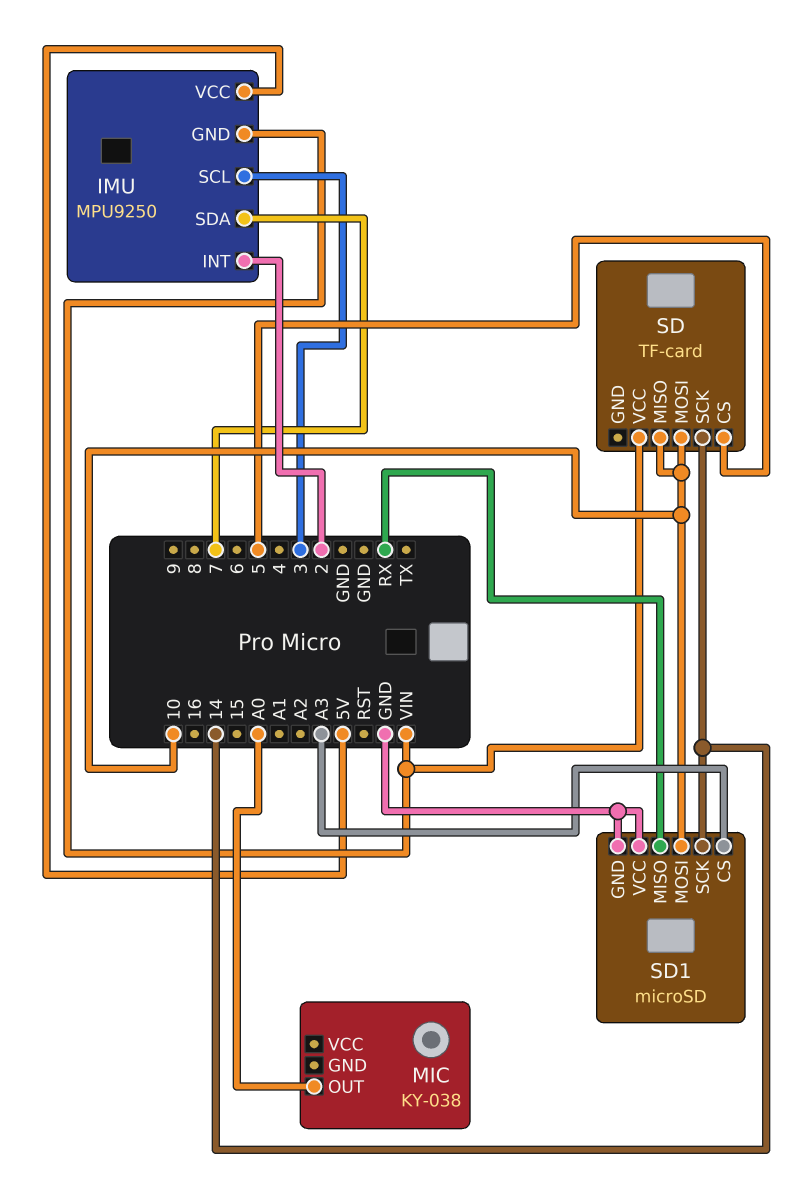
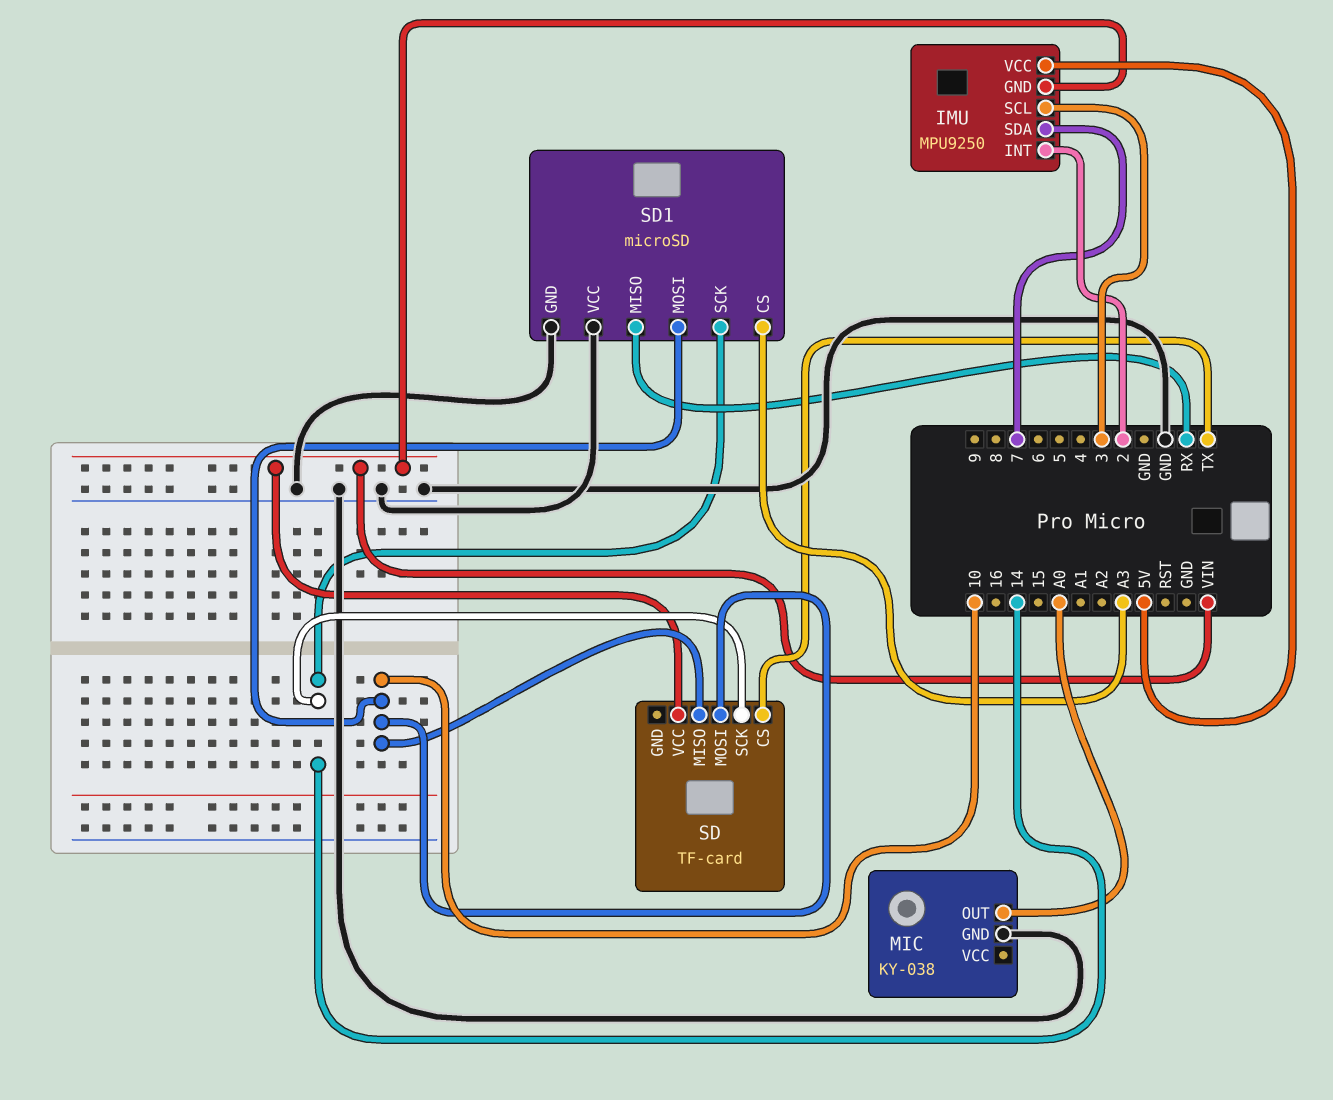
MIC pin GND: none -> GND
SD pin CS: 5 -> TX

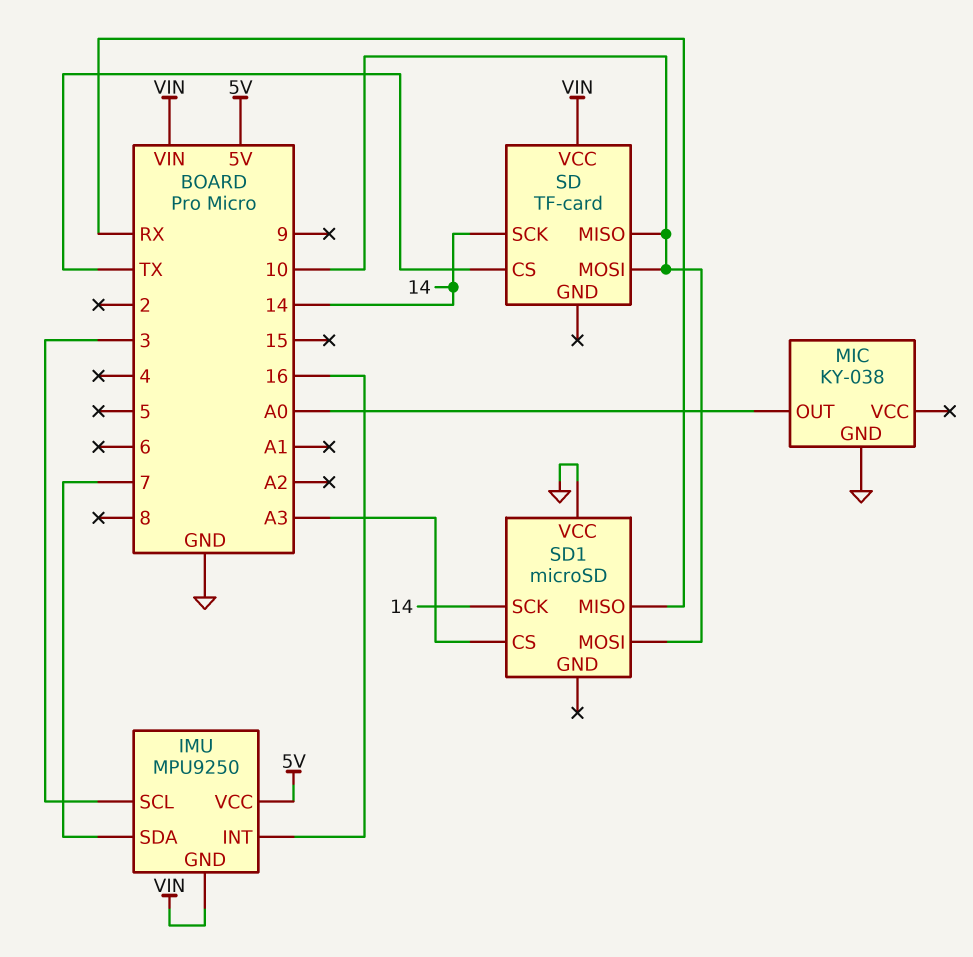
IMU pin INT: 2 -> 16
SD1 pin GND: GND -> none

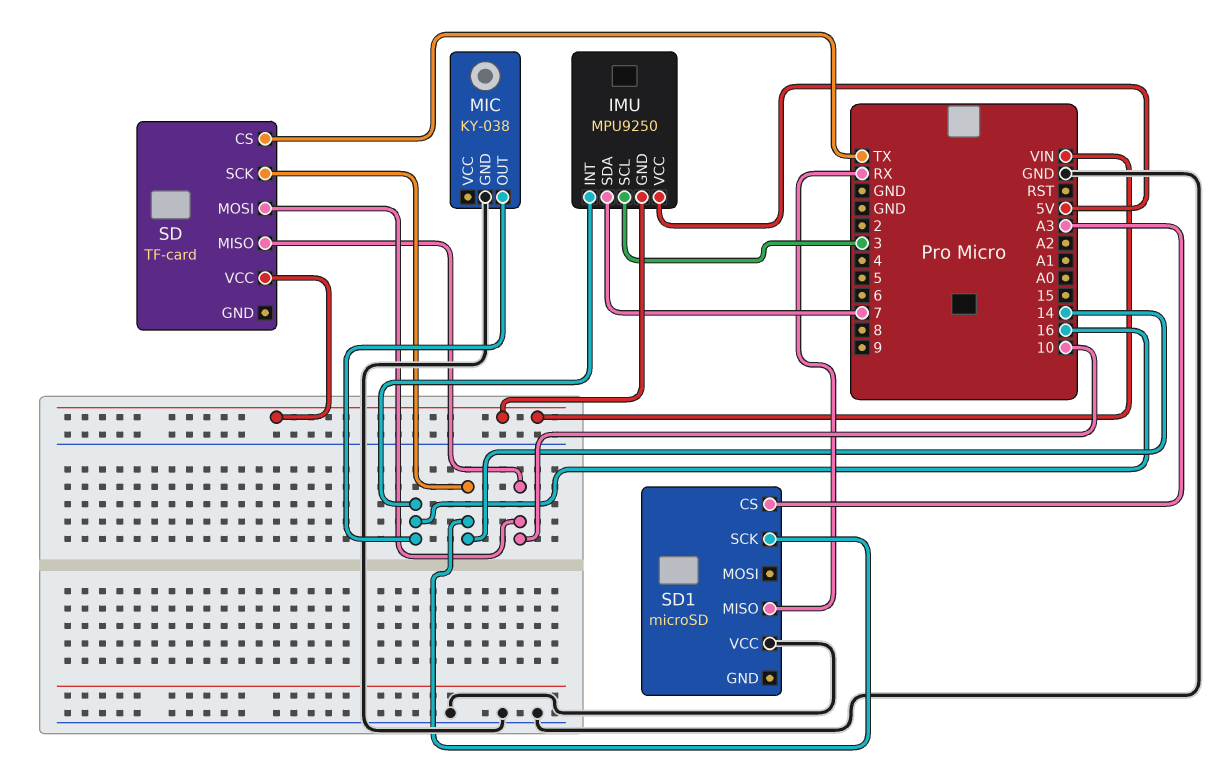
MIC pin OUT: A0 -> 16
SD1 pin MOSI: 10 -> none

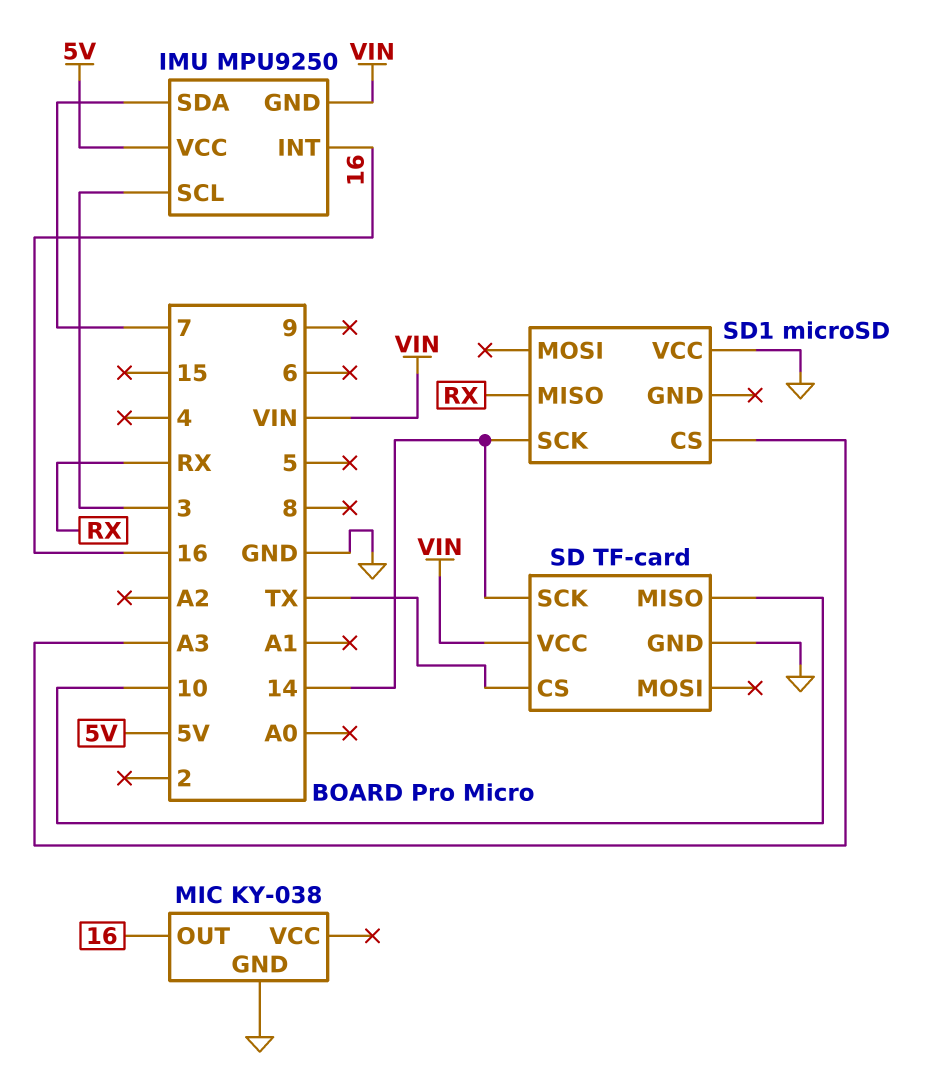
SD pin GND: none -> GND
SD pin MOSI: 10 -> none

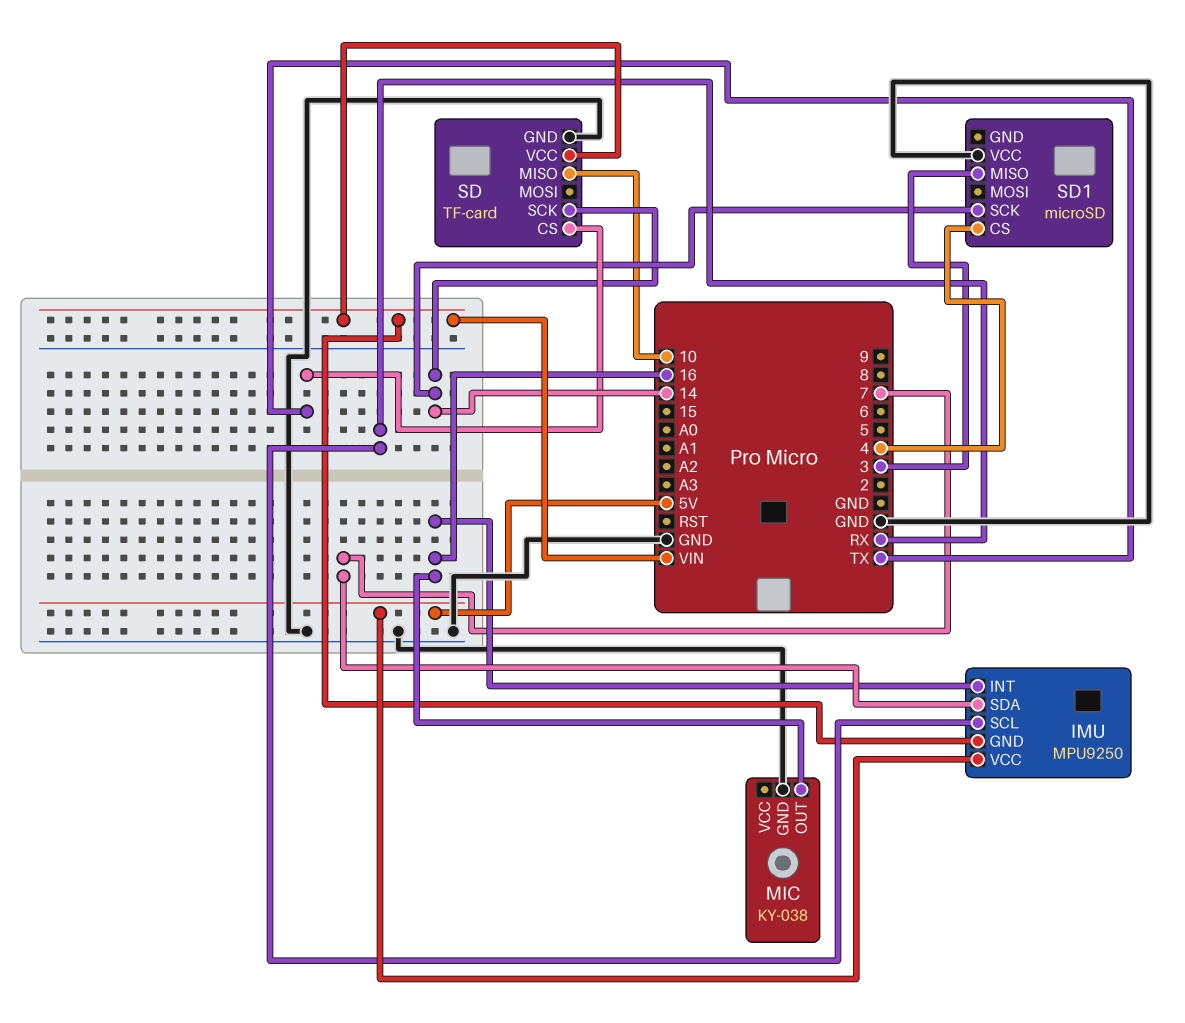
IMU pin SCL: 3 -> RX
SD1 pin CS: A3 -> 4
SD1 pin MISO: RX -> 3

